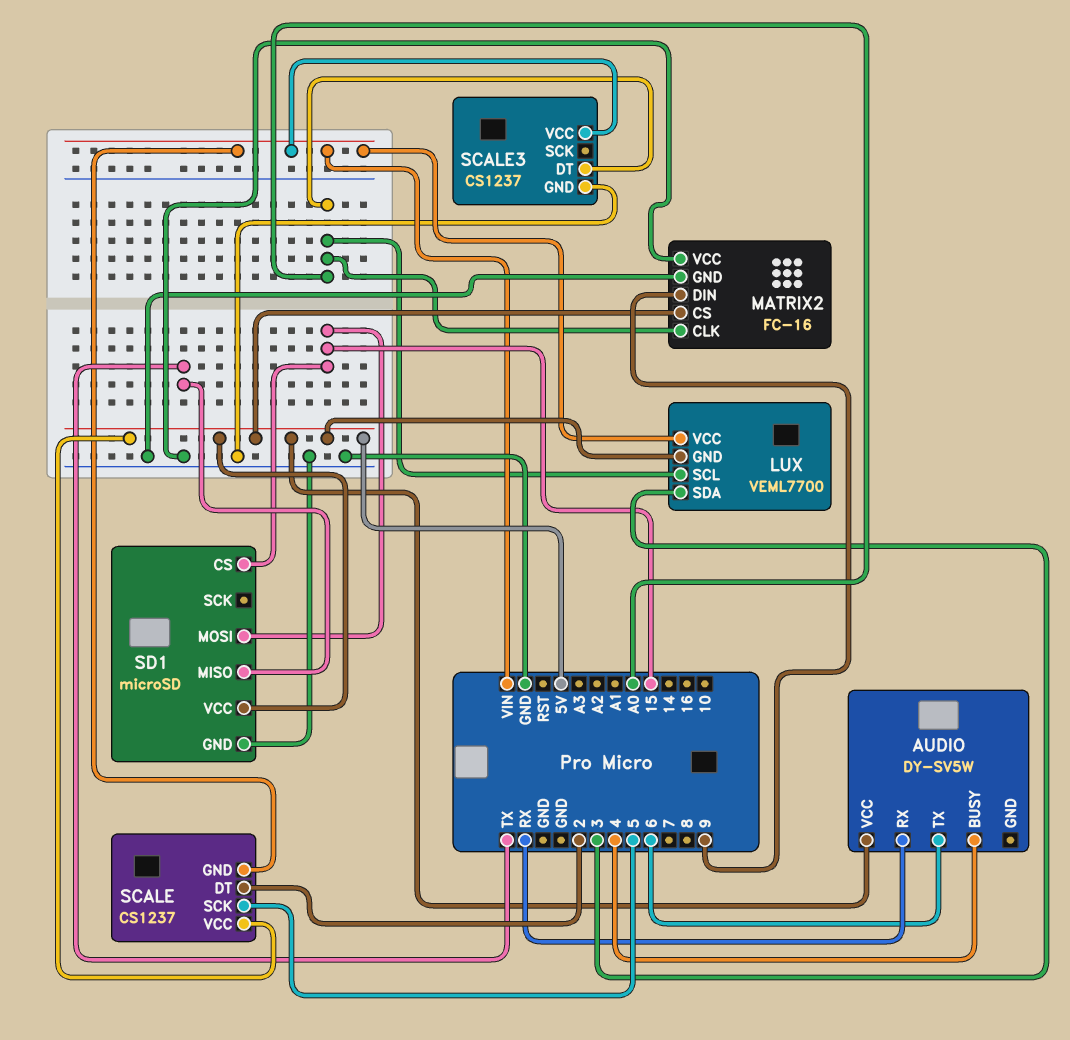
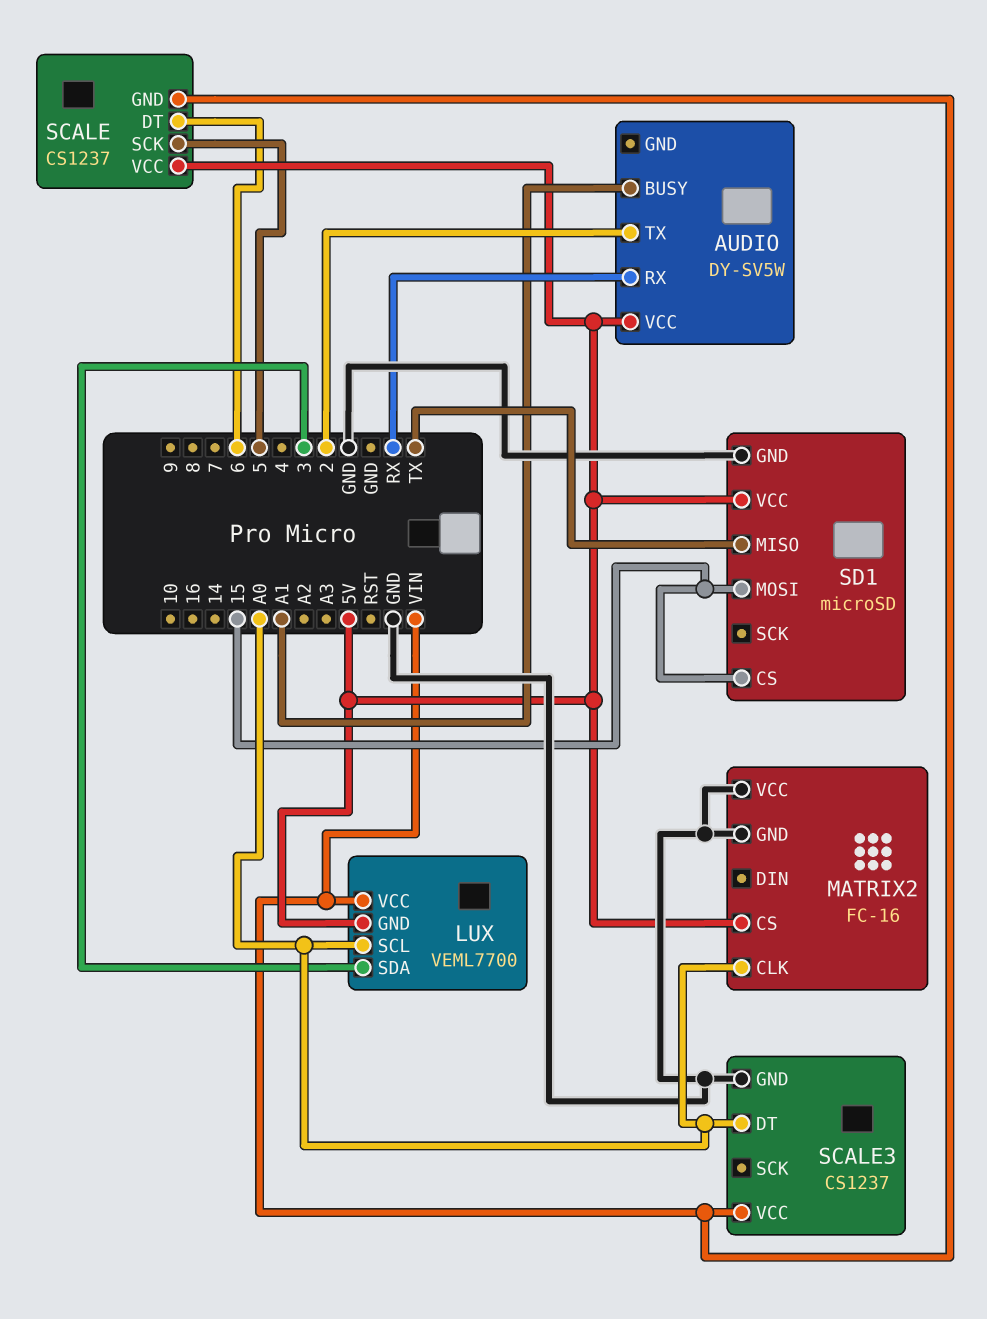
AUDIO pin BUSY: 4 -> A1
AUDIO pin TX: 6 -> 2
MATRIX2 pin DIN: 9 -> none
SCALE pin DT: 2 -> 6

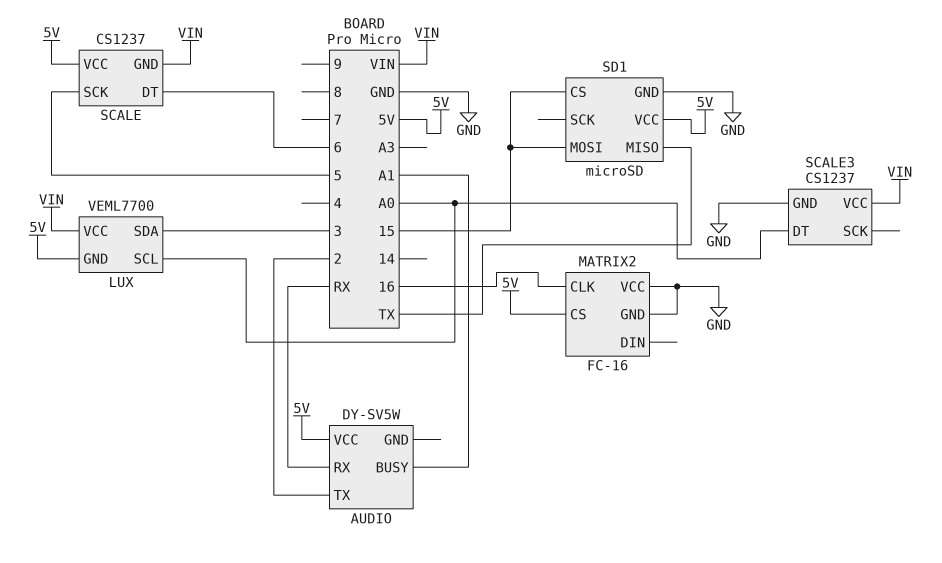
MATRIX2 pin CLK: A0 -> 16

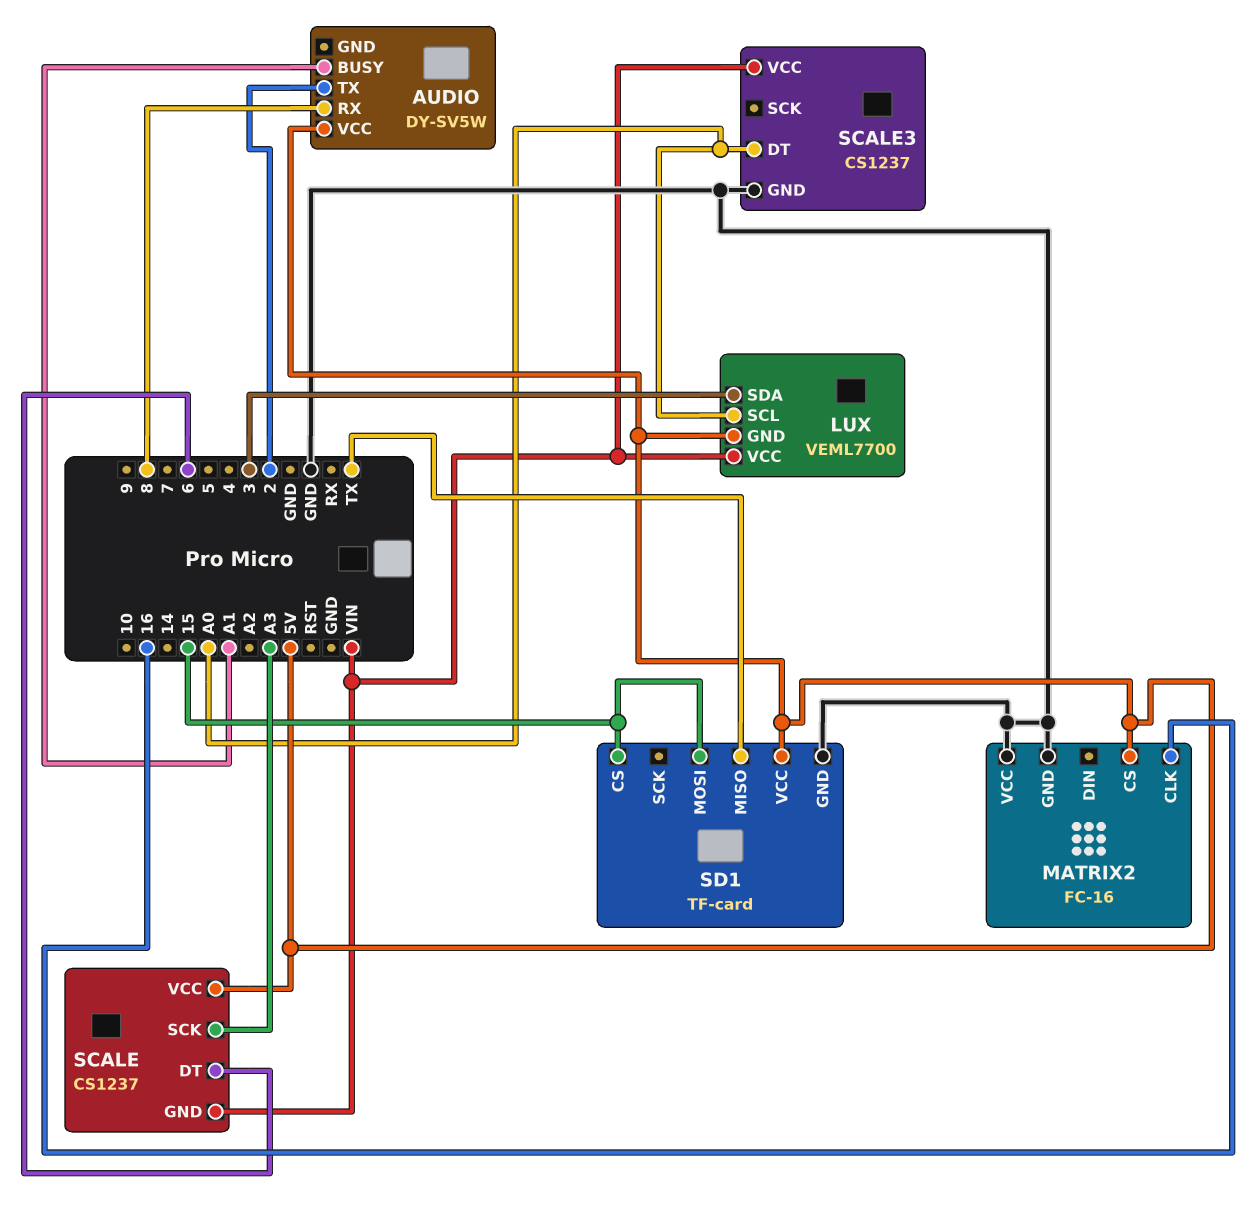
AUDIO pin RX: RX -> 8
SCALE pin SCK: 5 -> A3
SD1: microSD -> TF-card

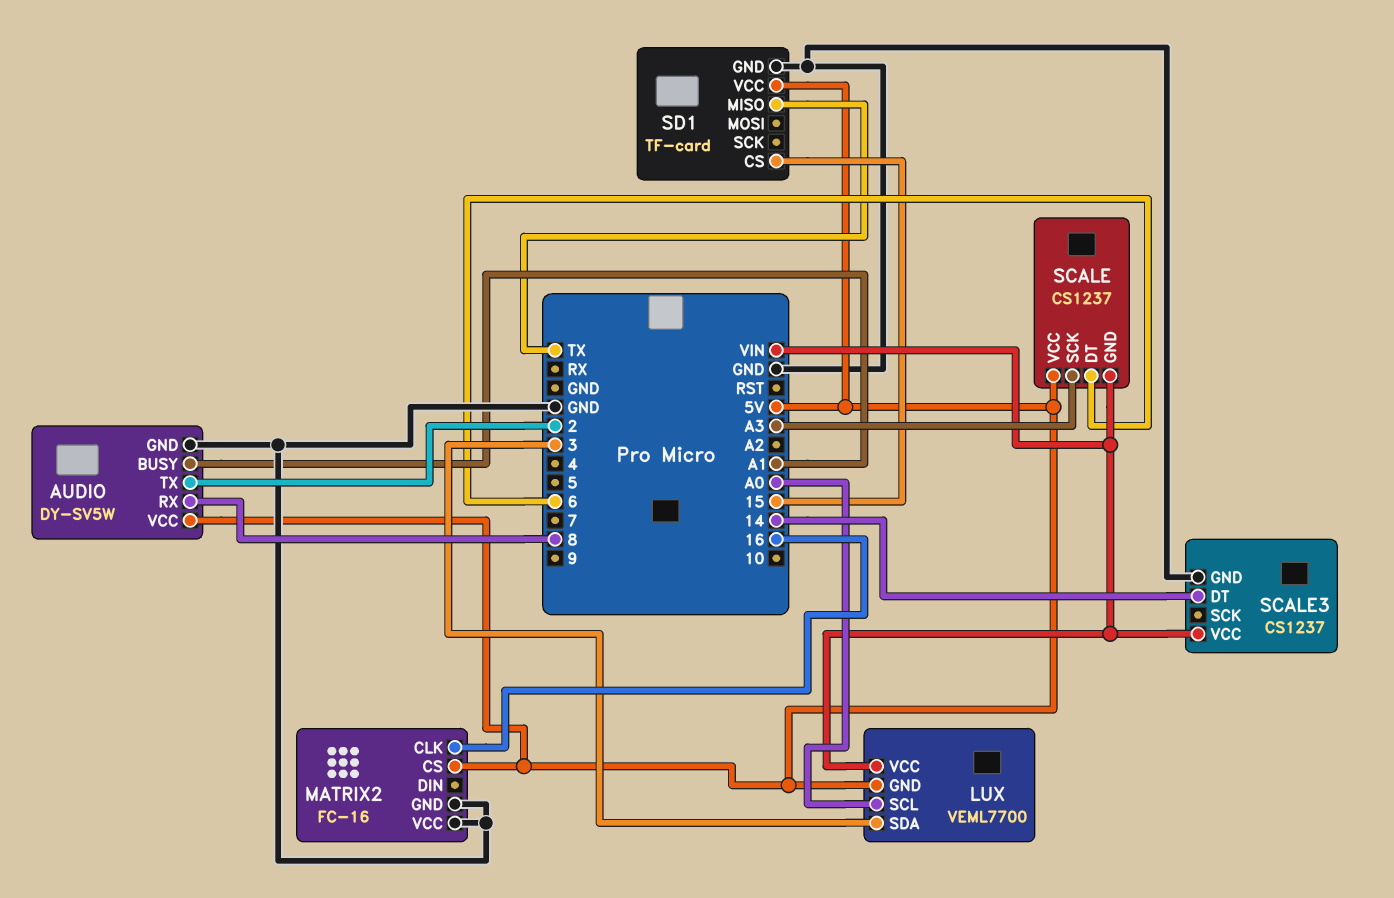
AUDIO pin GND: none -> GND
SCALE3 pin DT: A0 -> 14
SD1 pin MOSI: 15 -> none

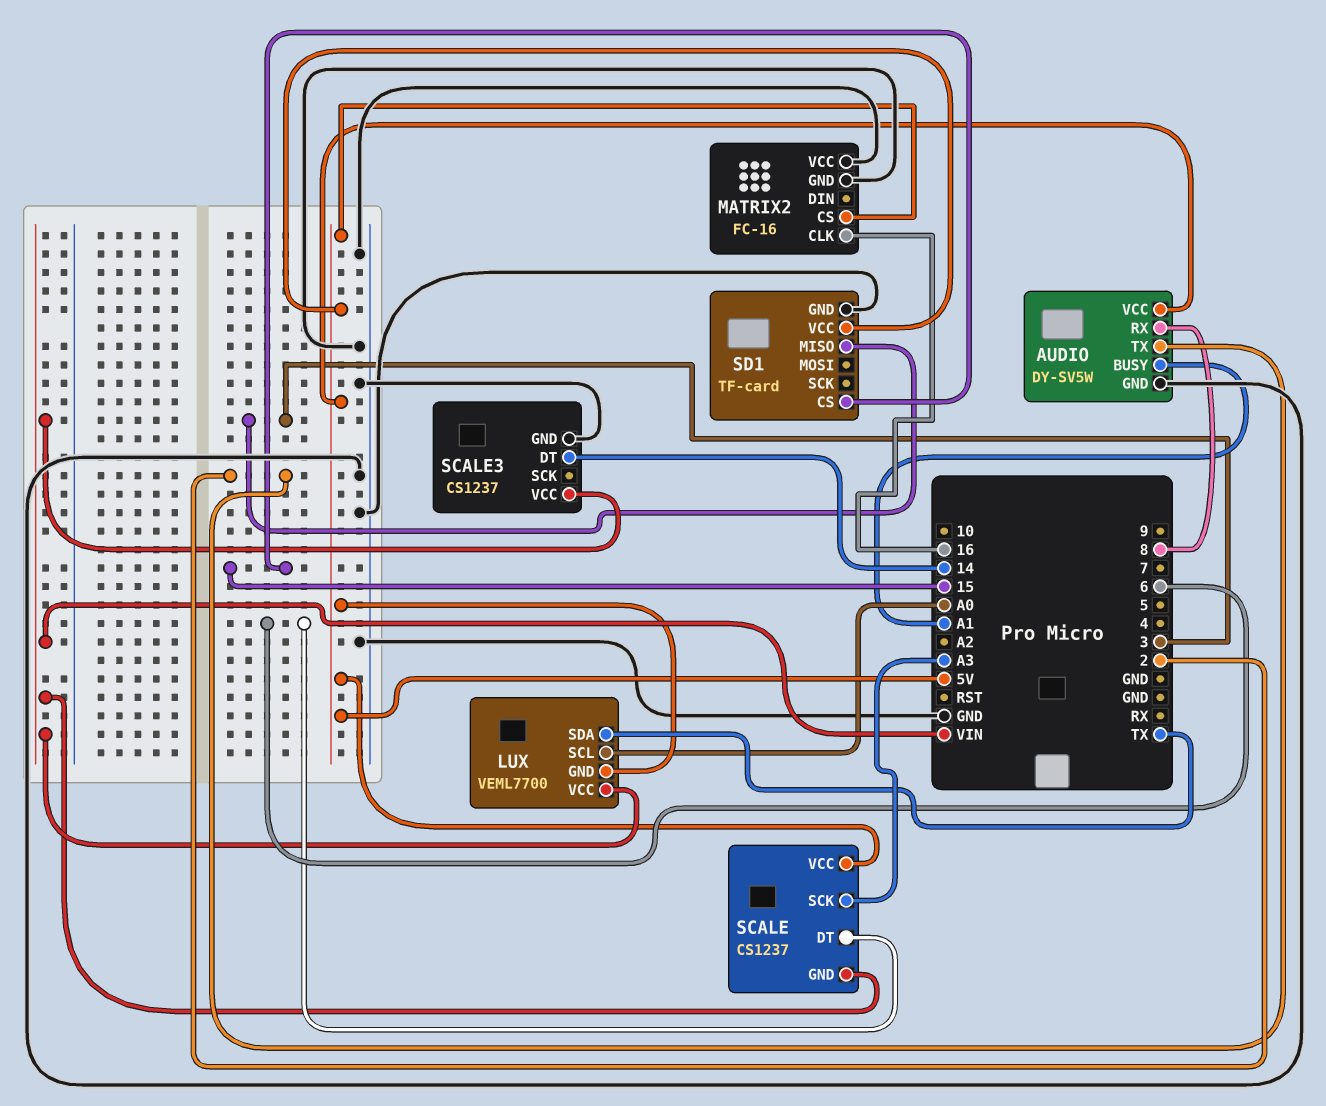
LUX pin SDA: 3 -> TX
SD1 pin MISO: TX -> 3

